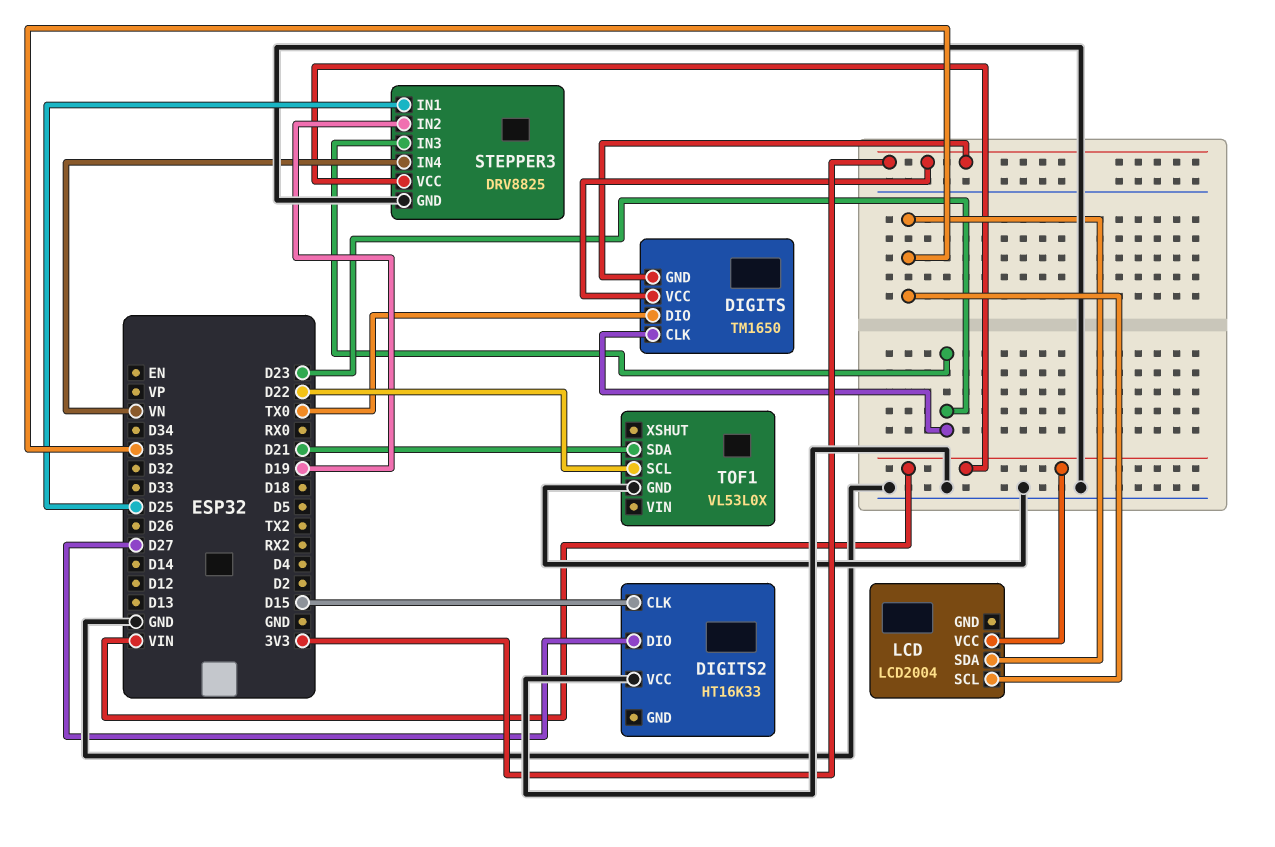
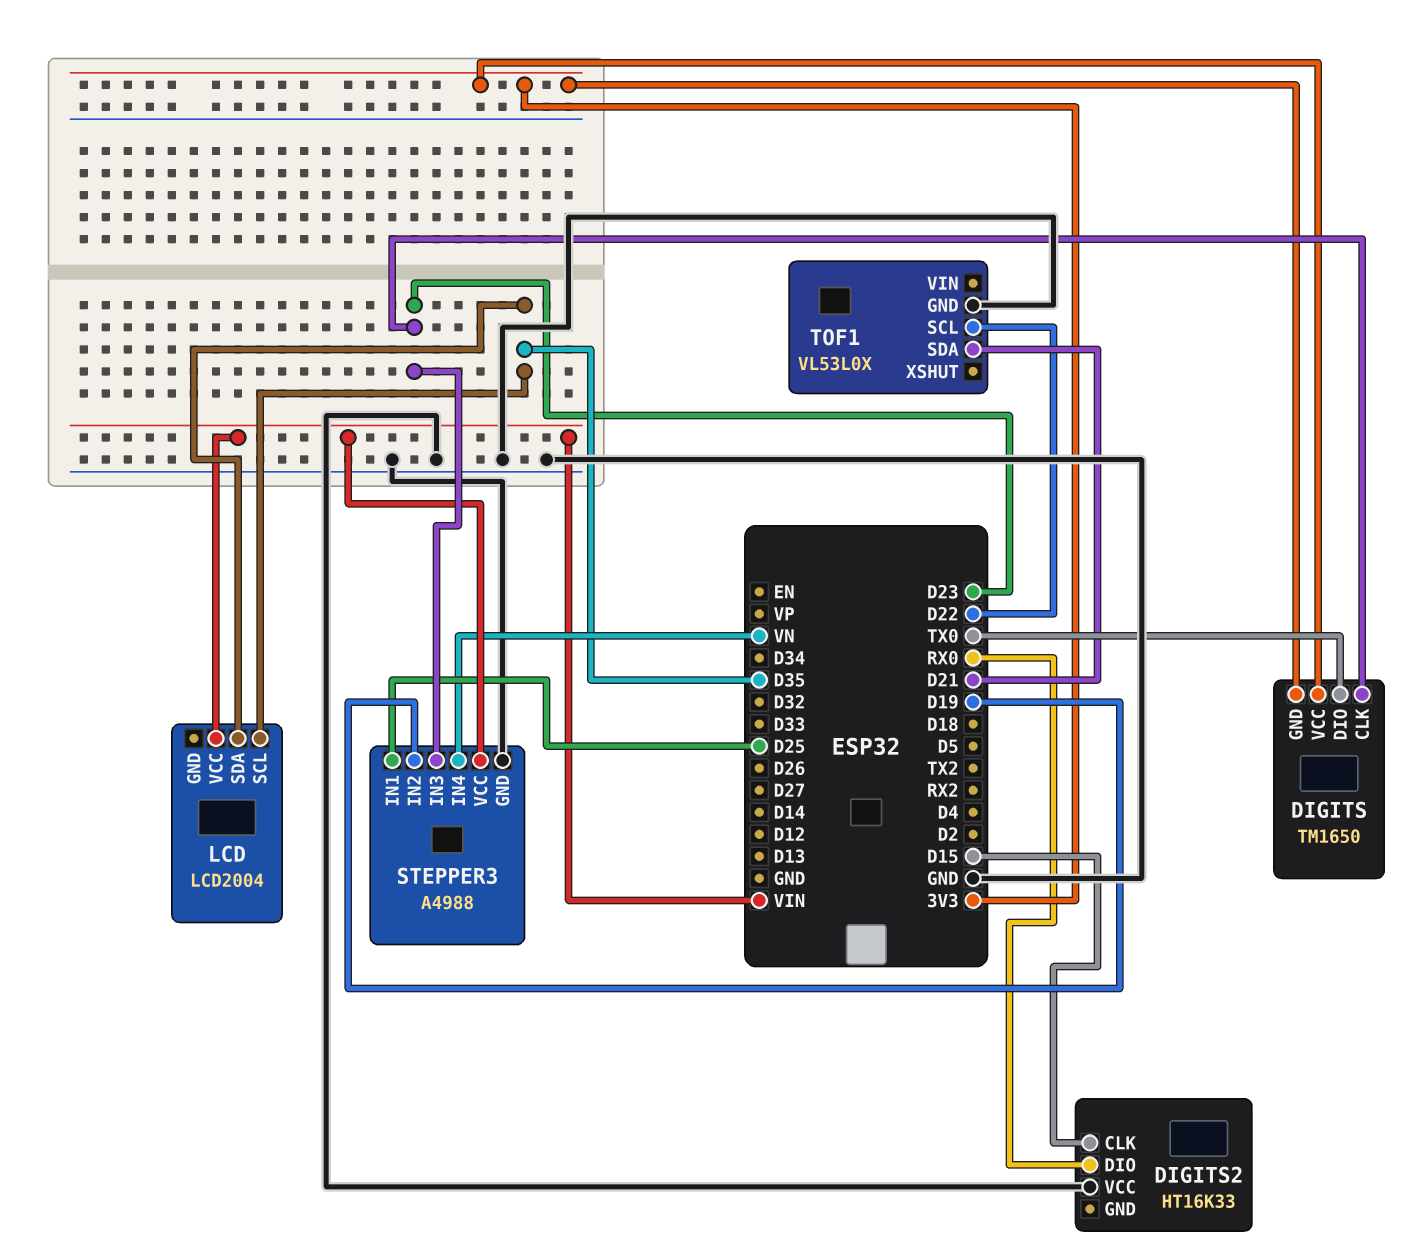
DIGITS2 pin DIO: D27 -> RX0
STEPPER3: DRV8825 -> A4988

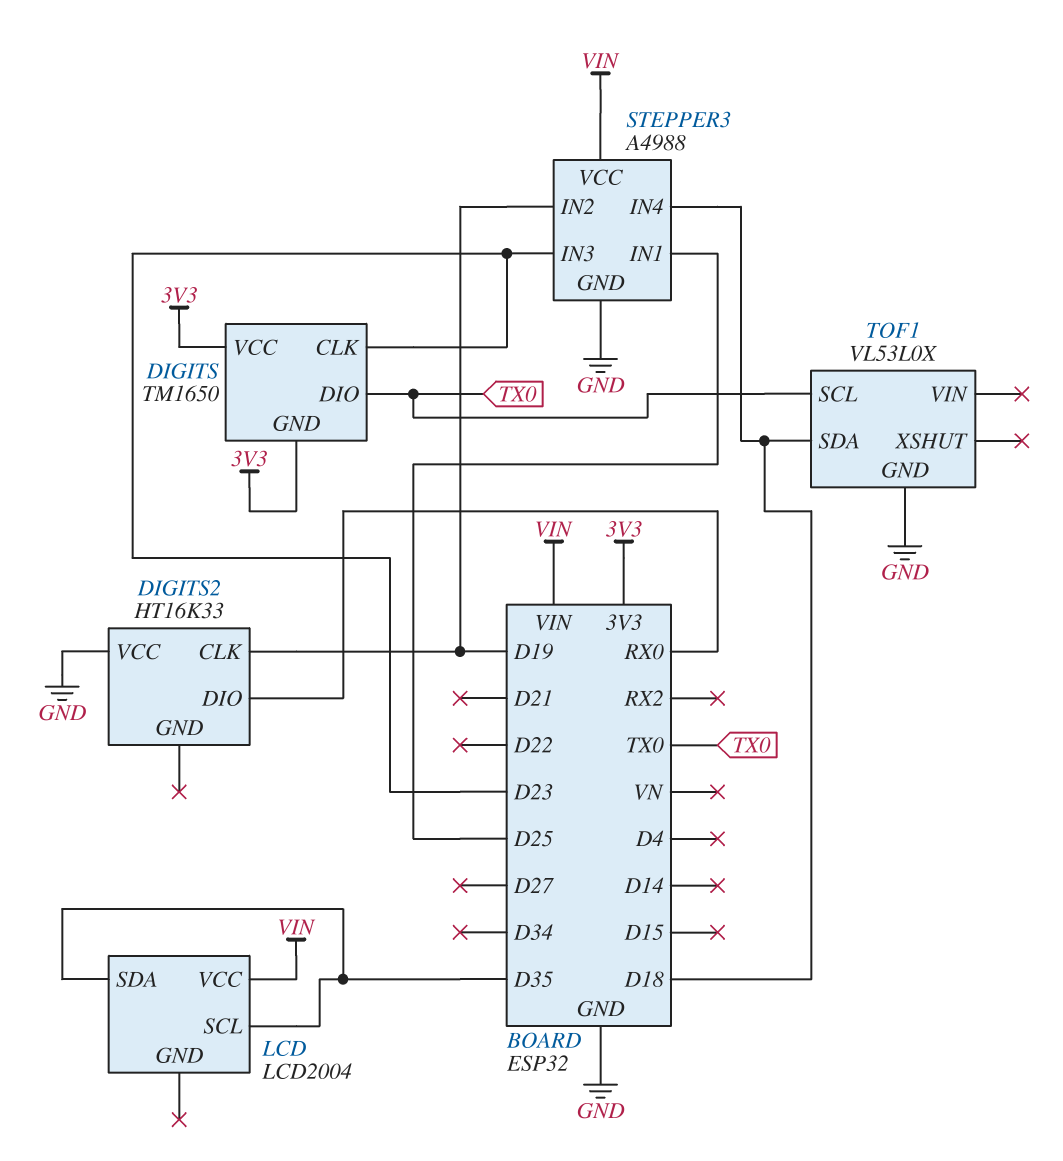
DIGITS2 pin CLK: D15 -> D19
STEPPER3 pin IN4: VN -> D18
TOF1 pin SCL: D22 -> TX0
TOF1 pin SDA: D21 -> D18

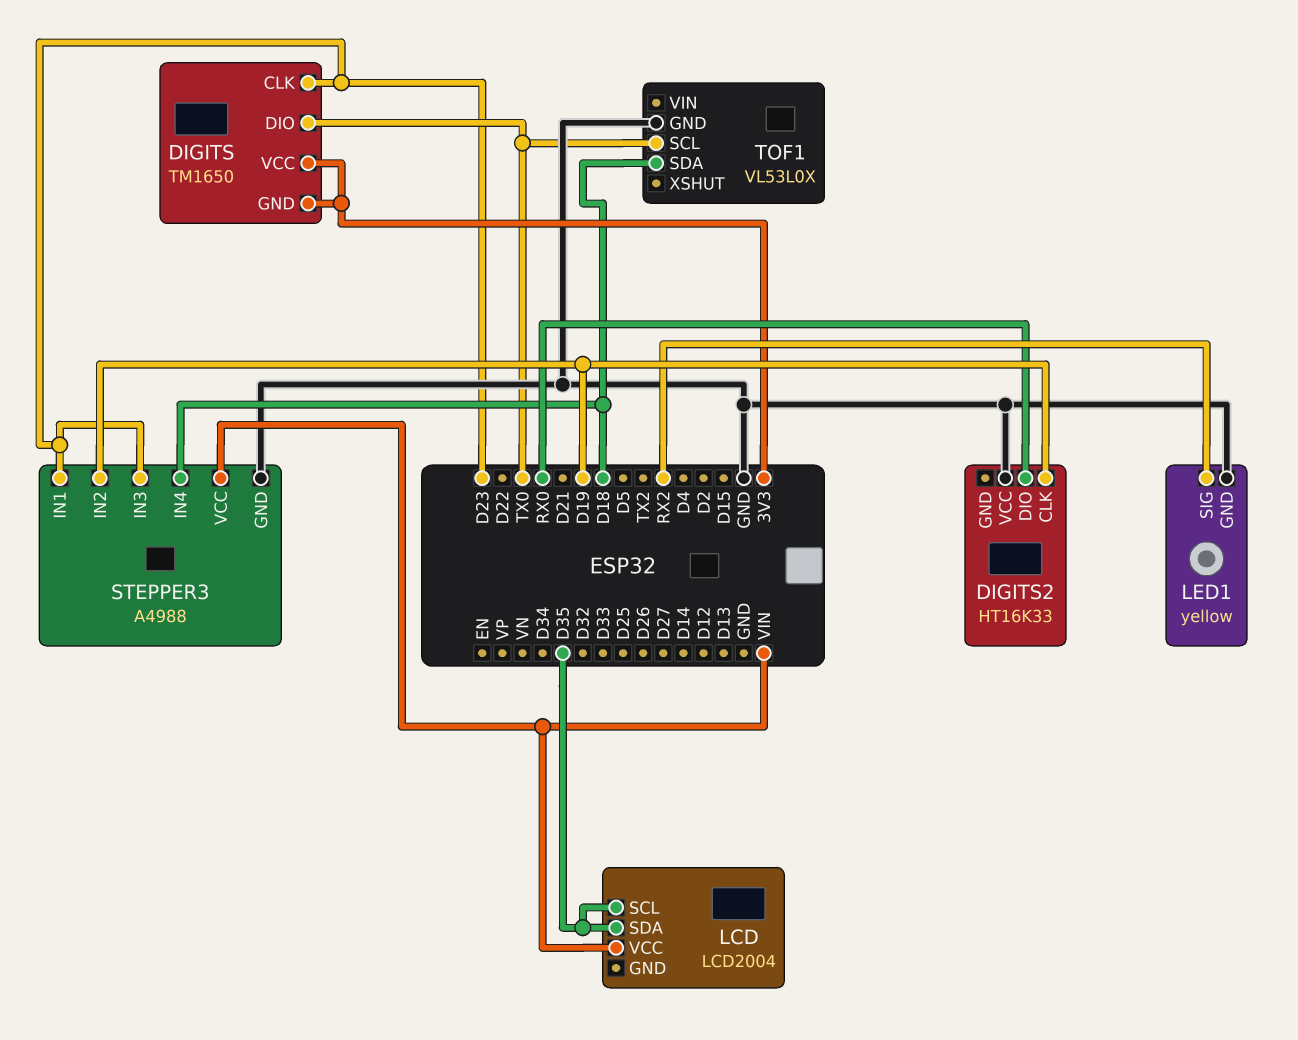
LED1: none -> yellow
LED1 pin GND: none -> GND
LED1 pin SIG: none -> RX2
STEPPER3 pin IN1: D25 -> D23

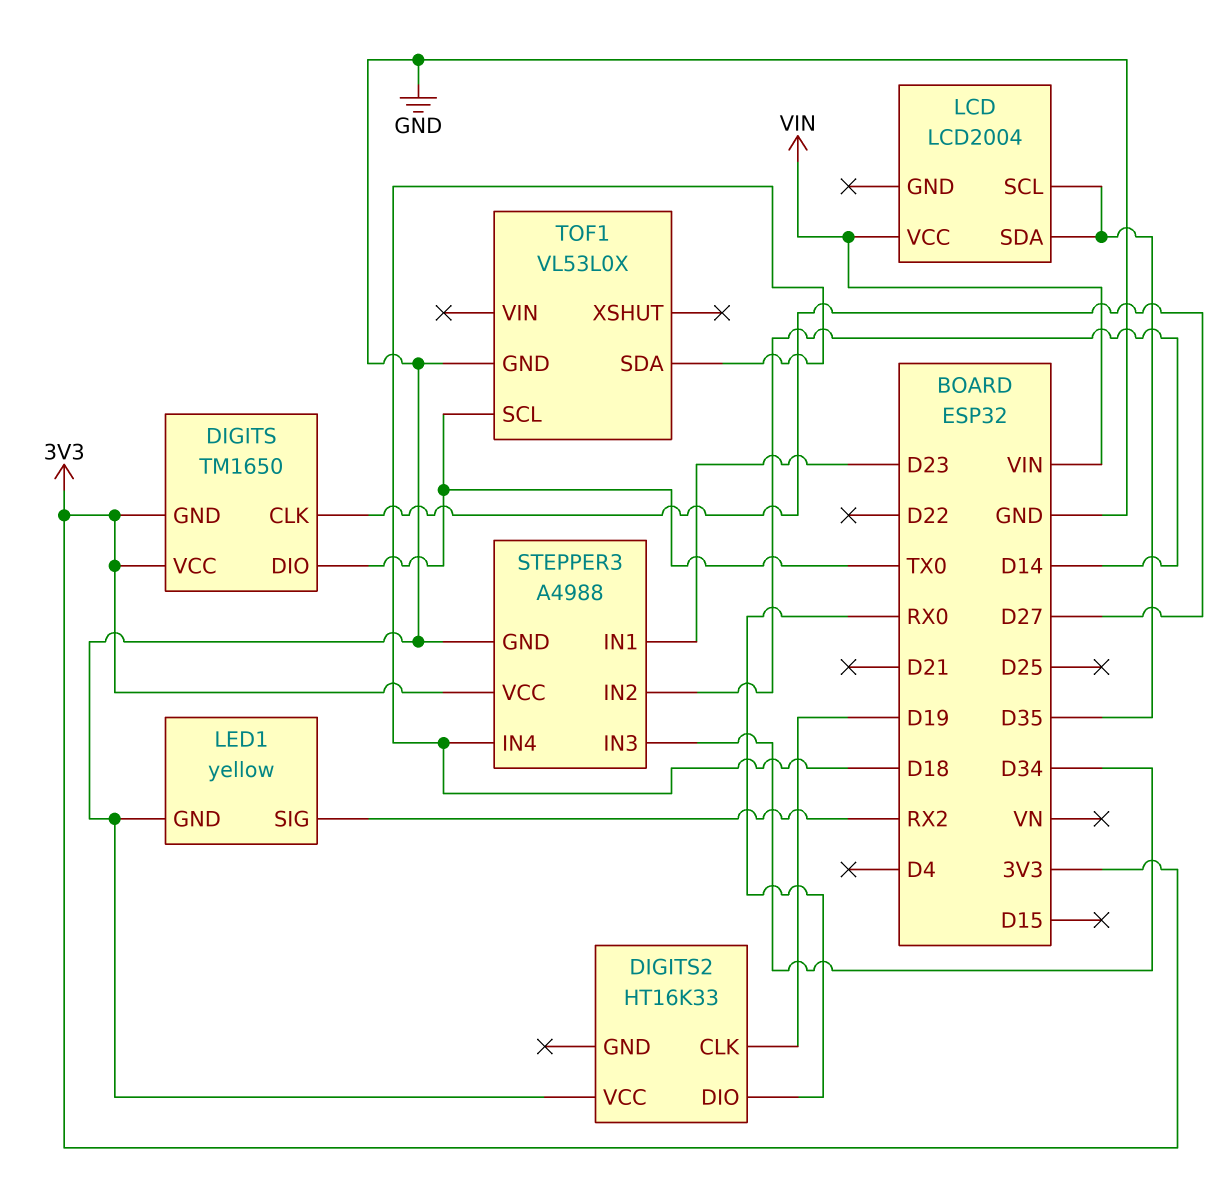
DIGITS pin CLK: D23 -> D27
STEPPER3 pin IN2: D19 -> D14
STEPPER3 pin IN3: D23 -> D34
STEPPER3 pin VCC: VIN -> 3V3

